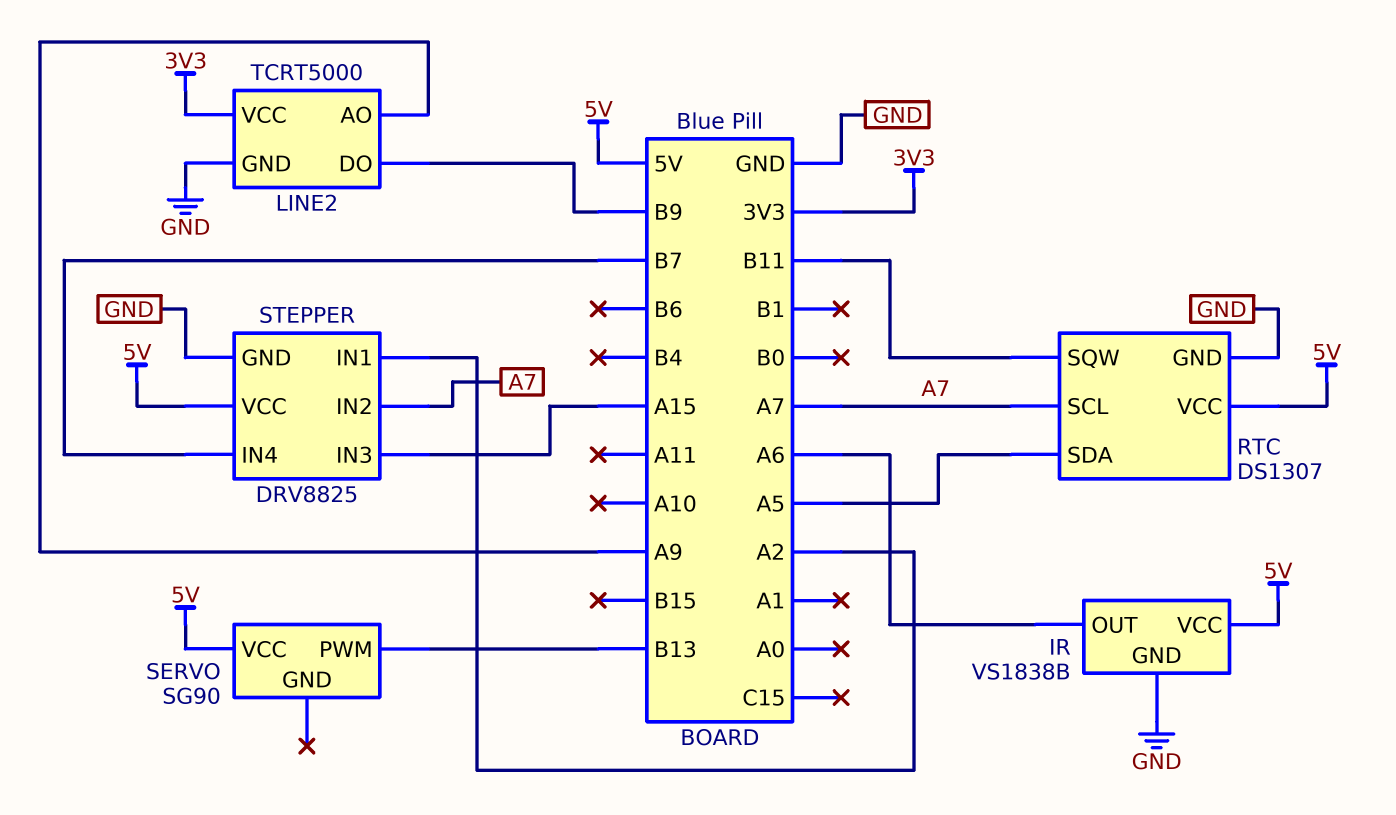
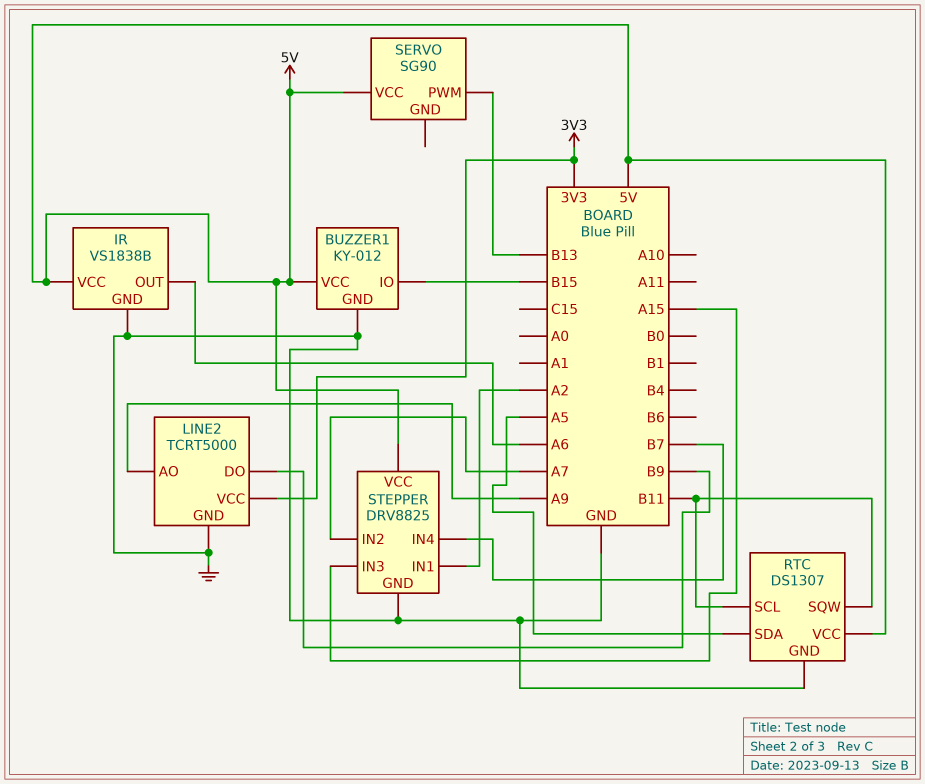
BUZZER1: none -> KY-012
BUZZER1 pin GND: none -> GND
BUZZER1 pin IO: none -> B15
BUZZER1 pin VCC: none -> 5V
RTC pin SCL: A7 -> B11

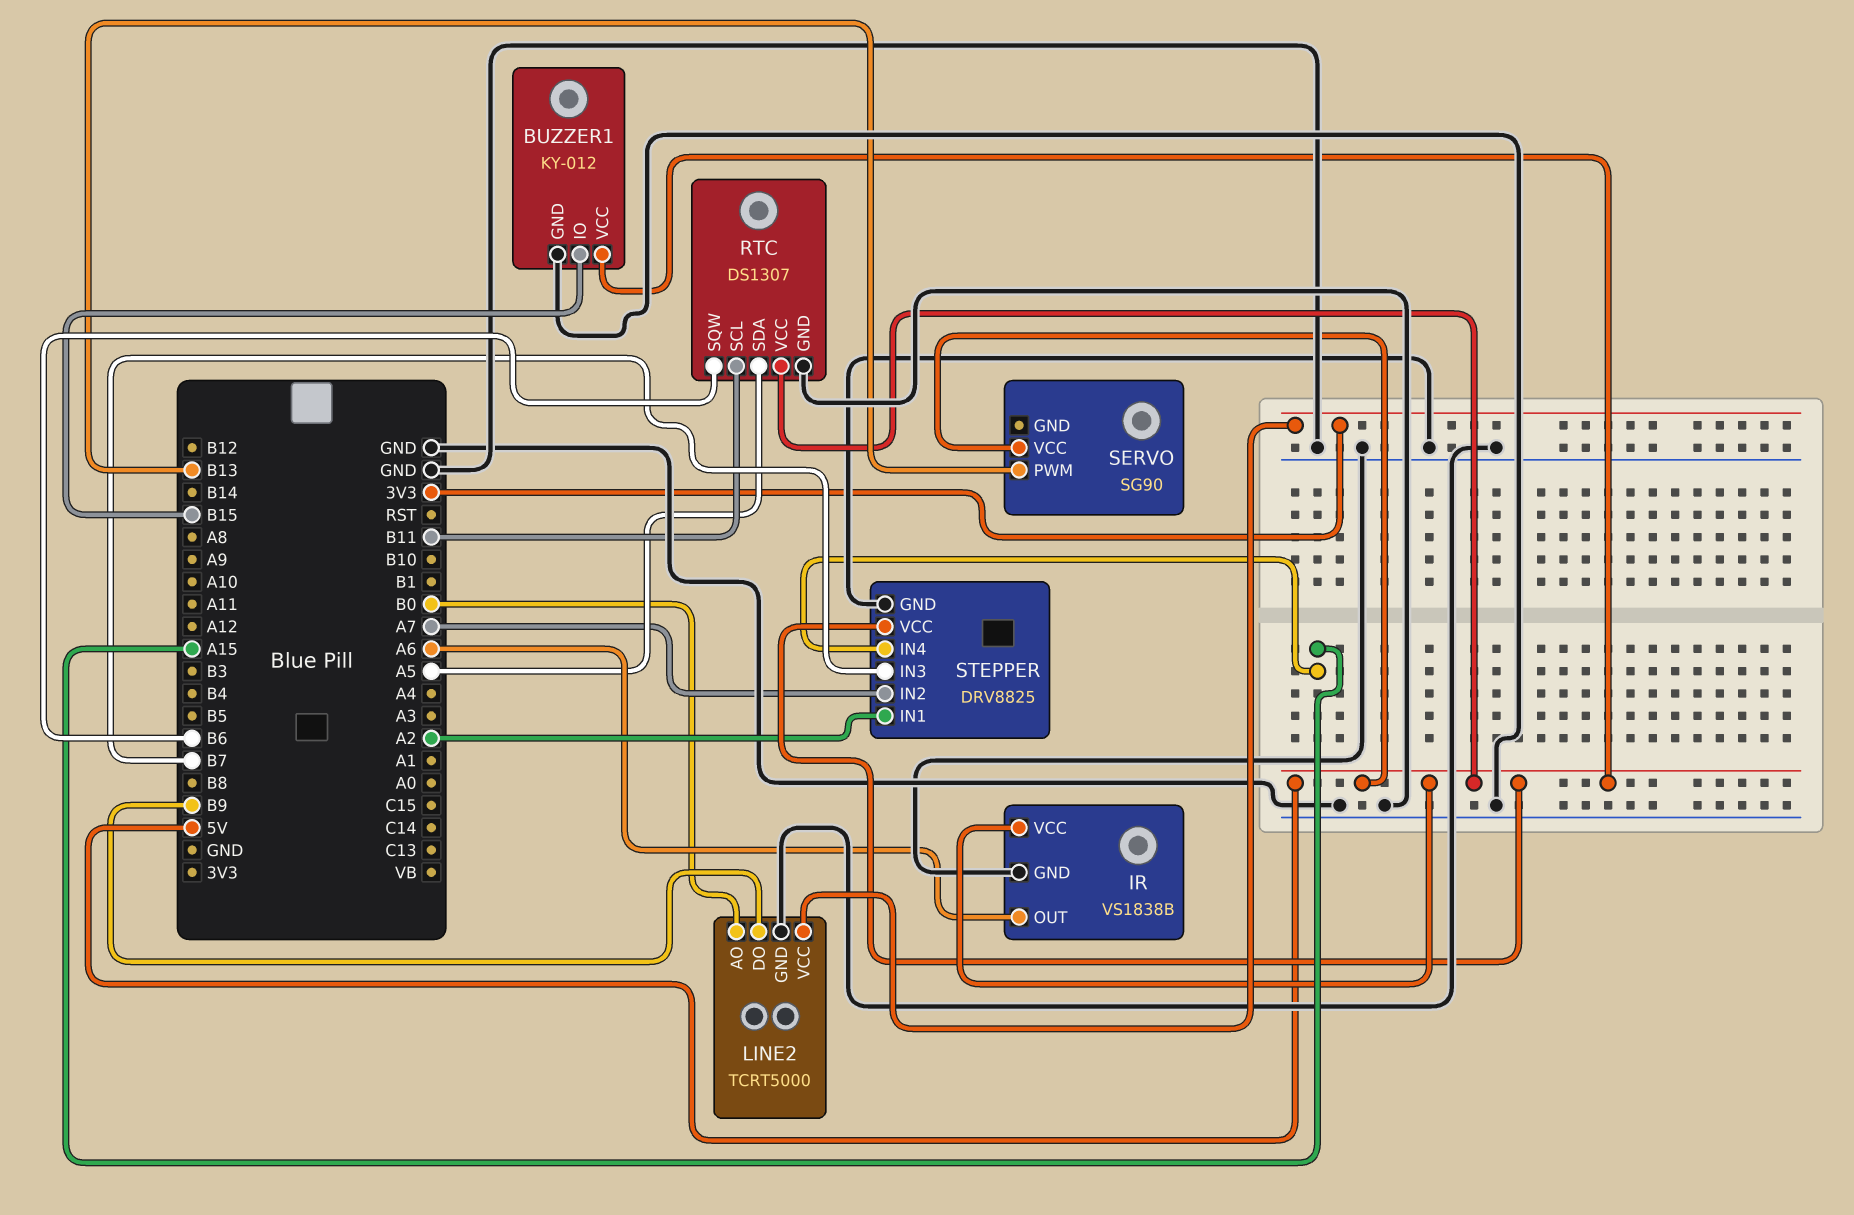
LINE2 pin AO: A9 -> B0
RTC pin SQW: B11 -> B6
STEPPER pin IN3: A15 -> B7
STEPPER pin IN4: B7 -> A15

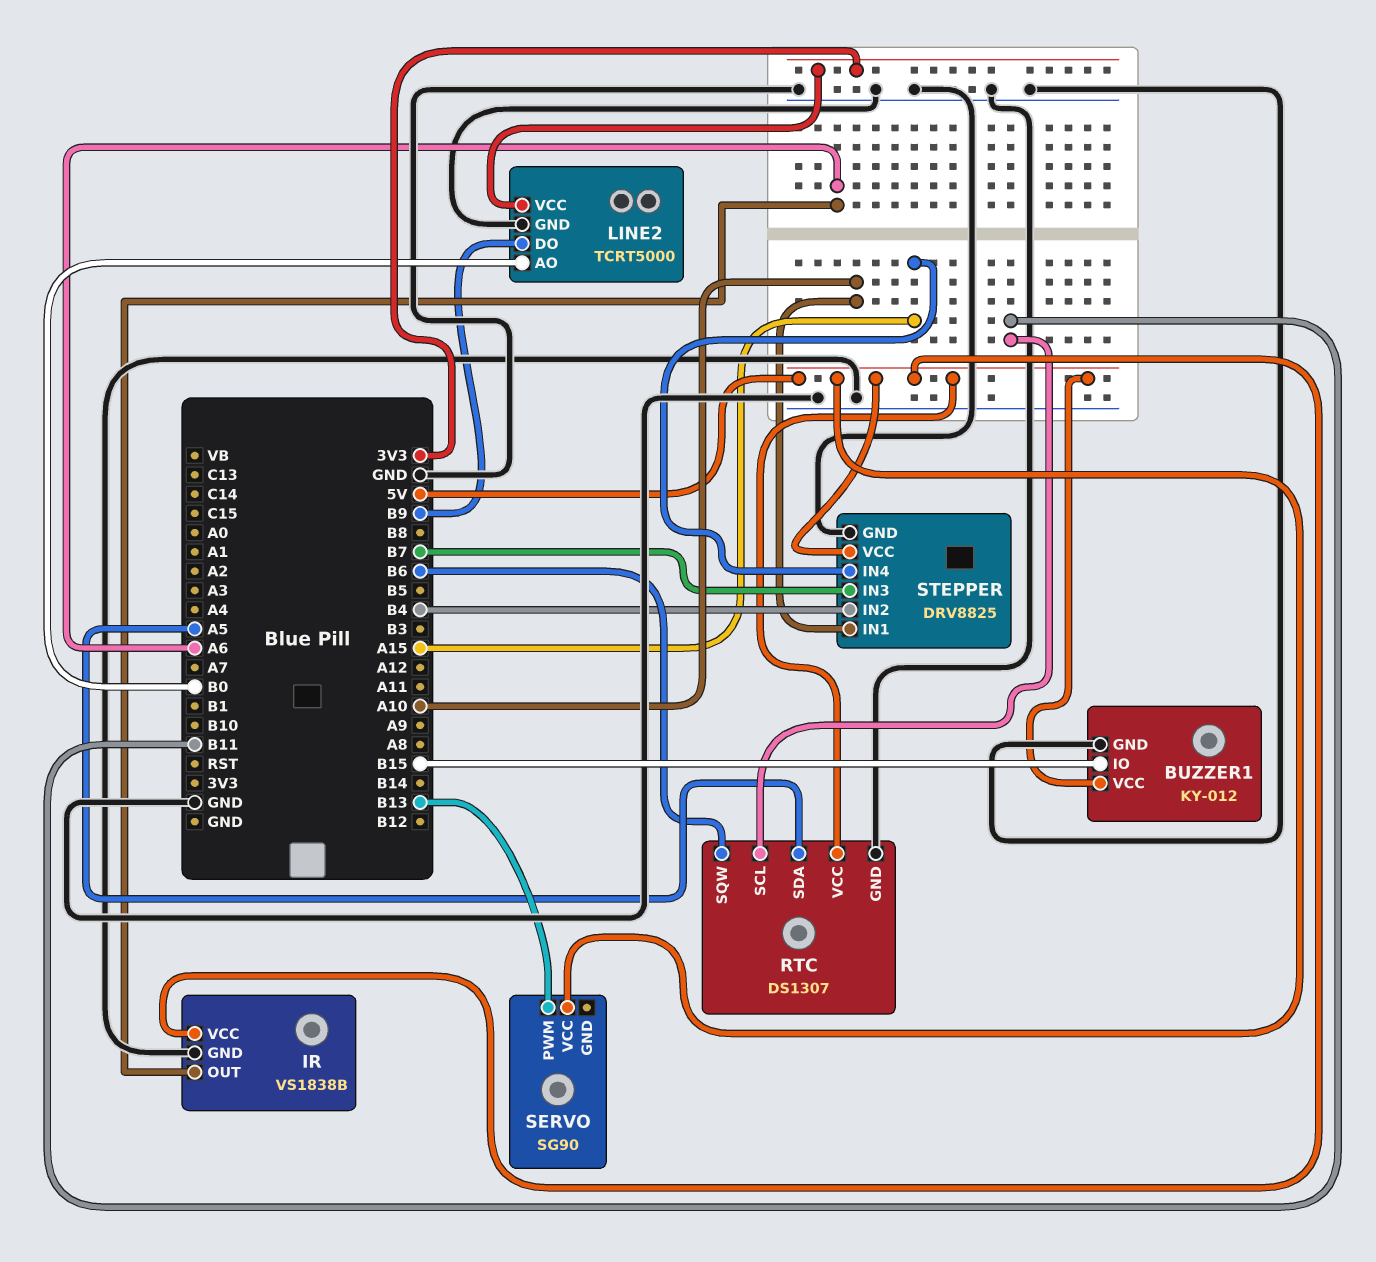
STEPPER pin IN1: A2 -> A10
STEPPER pin IN2: A7 -> B4

